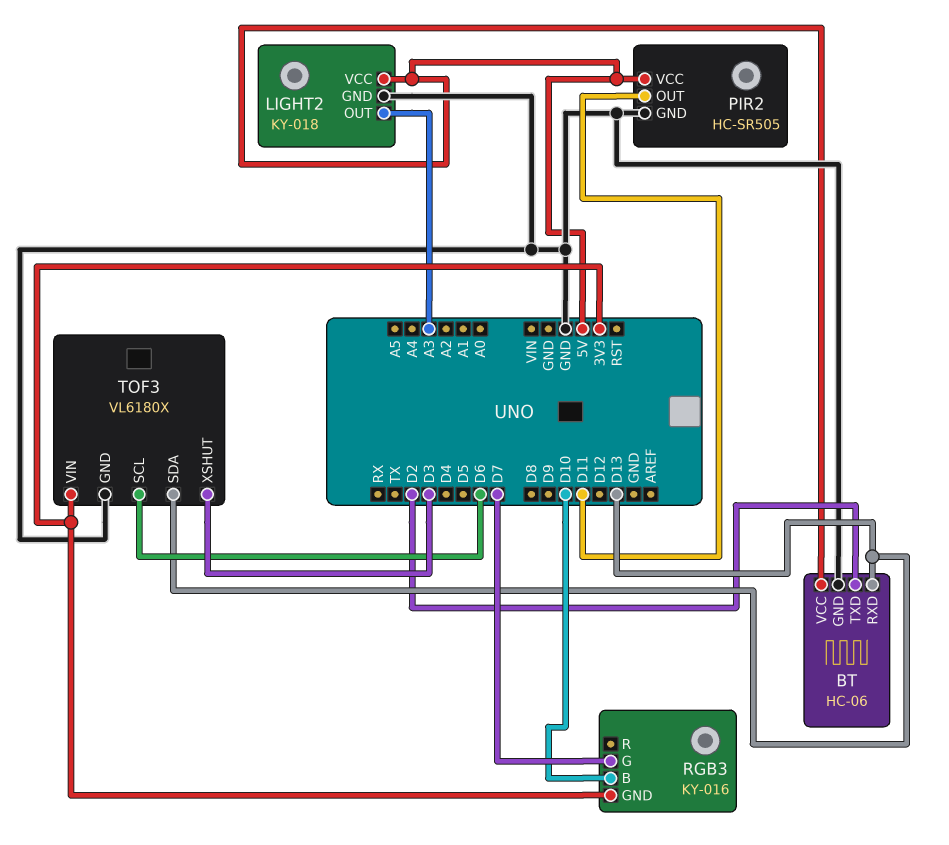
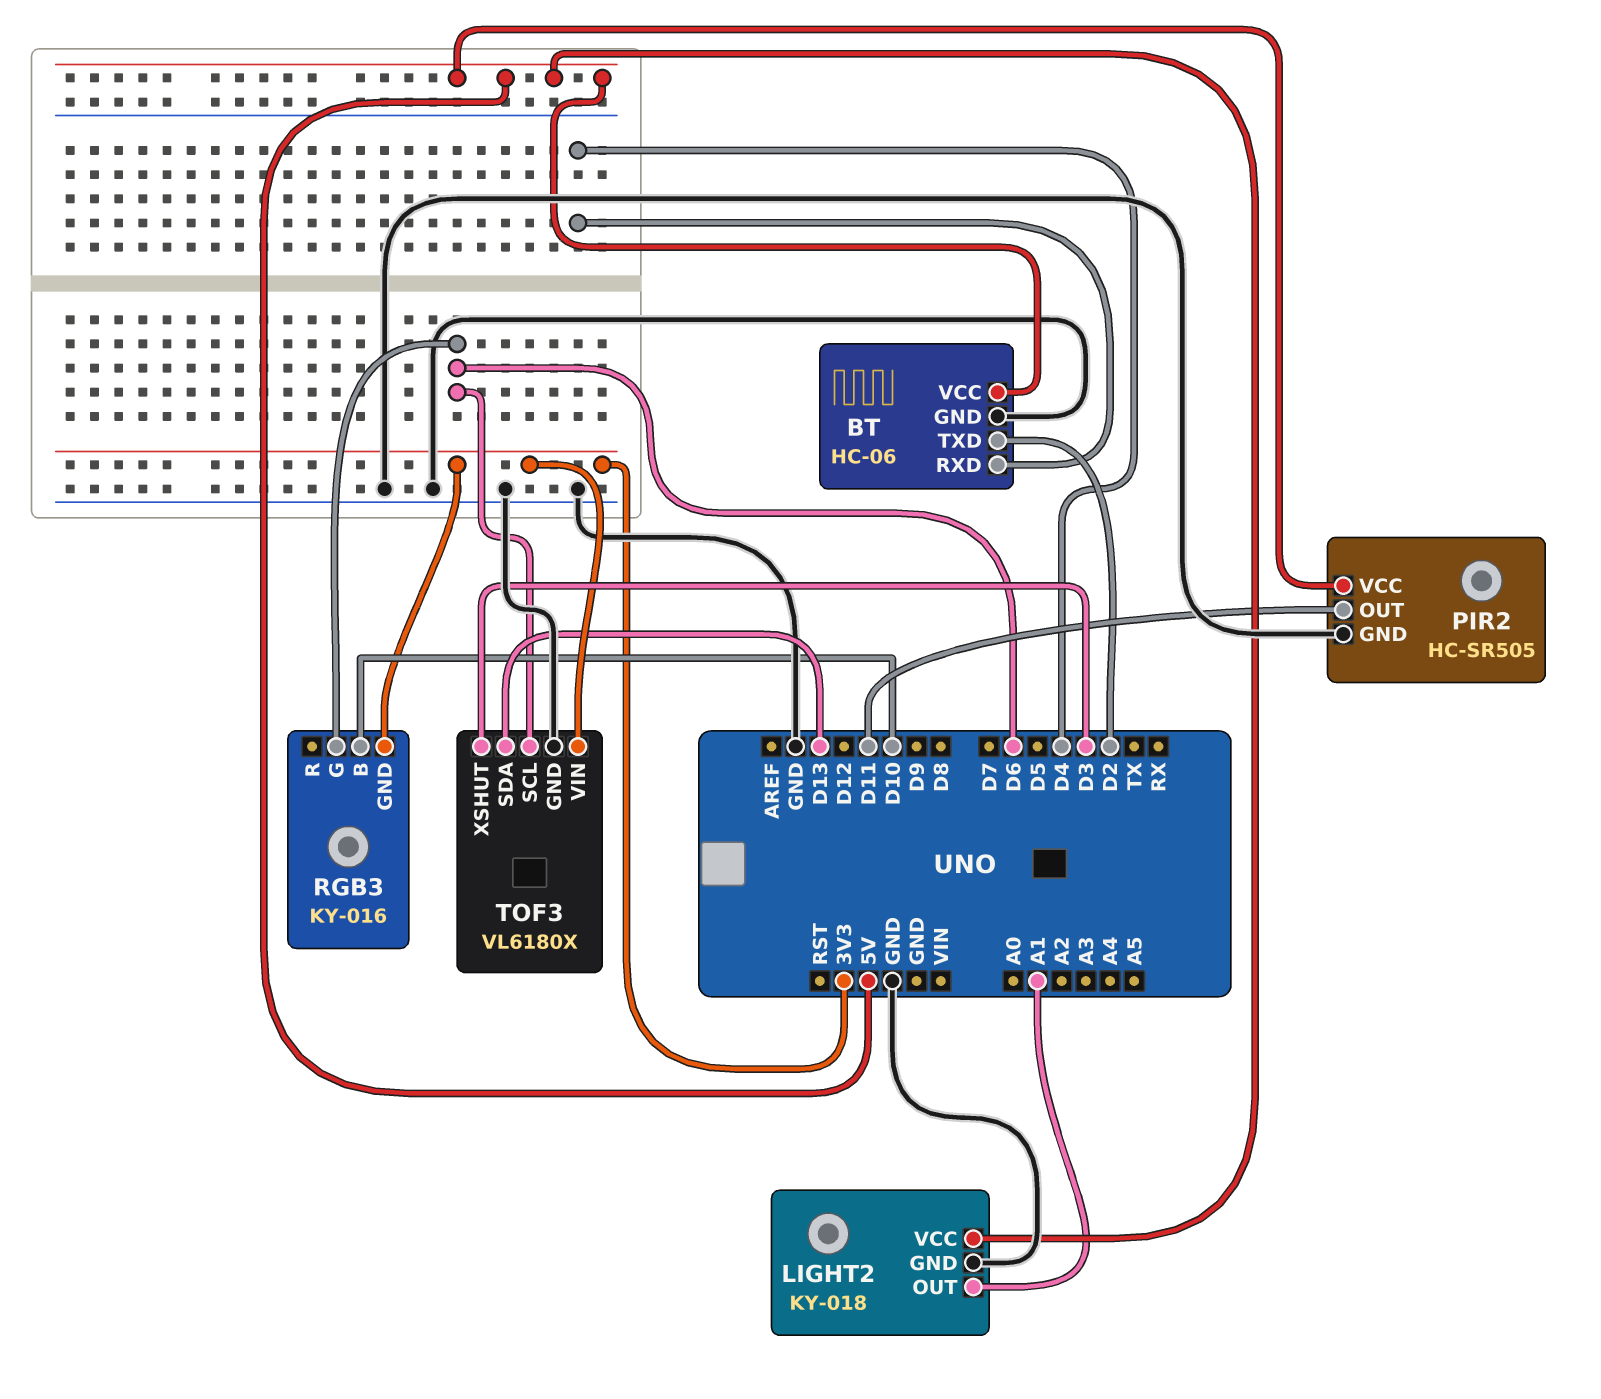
BT pin RXD: D13 -> D4
LIGHT2 pin OUT: A3 -> A1
RGB3 pin G: D7 -> D6

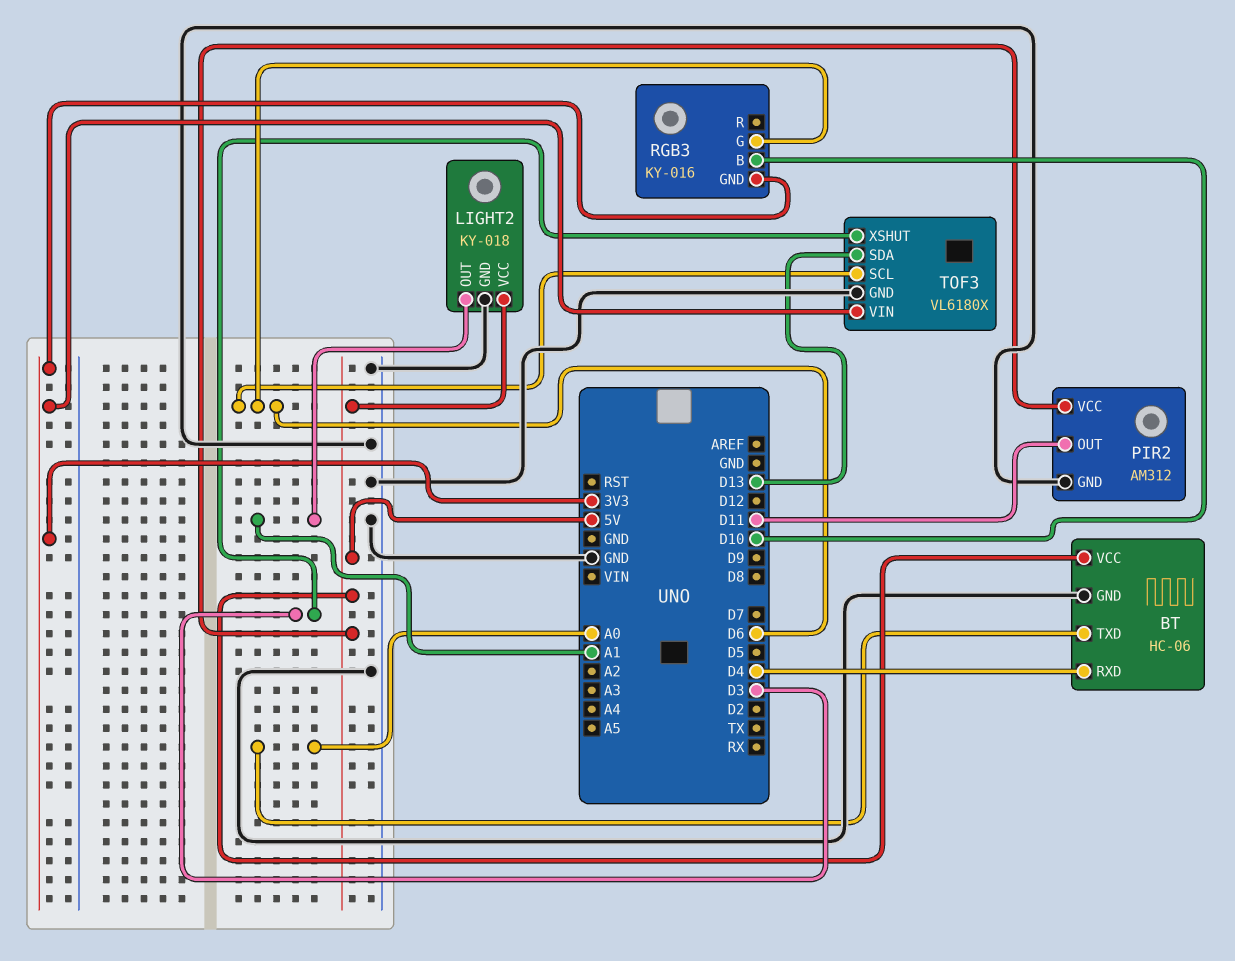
BT pin TXD: D2 -> A0
PIR2: HC-SR505 -> AM312

